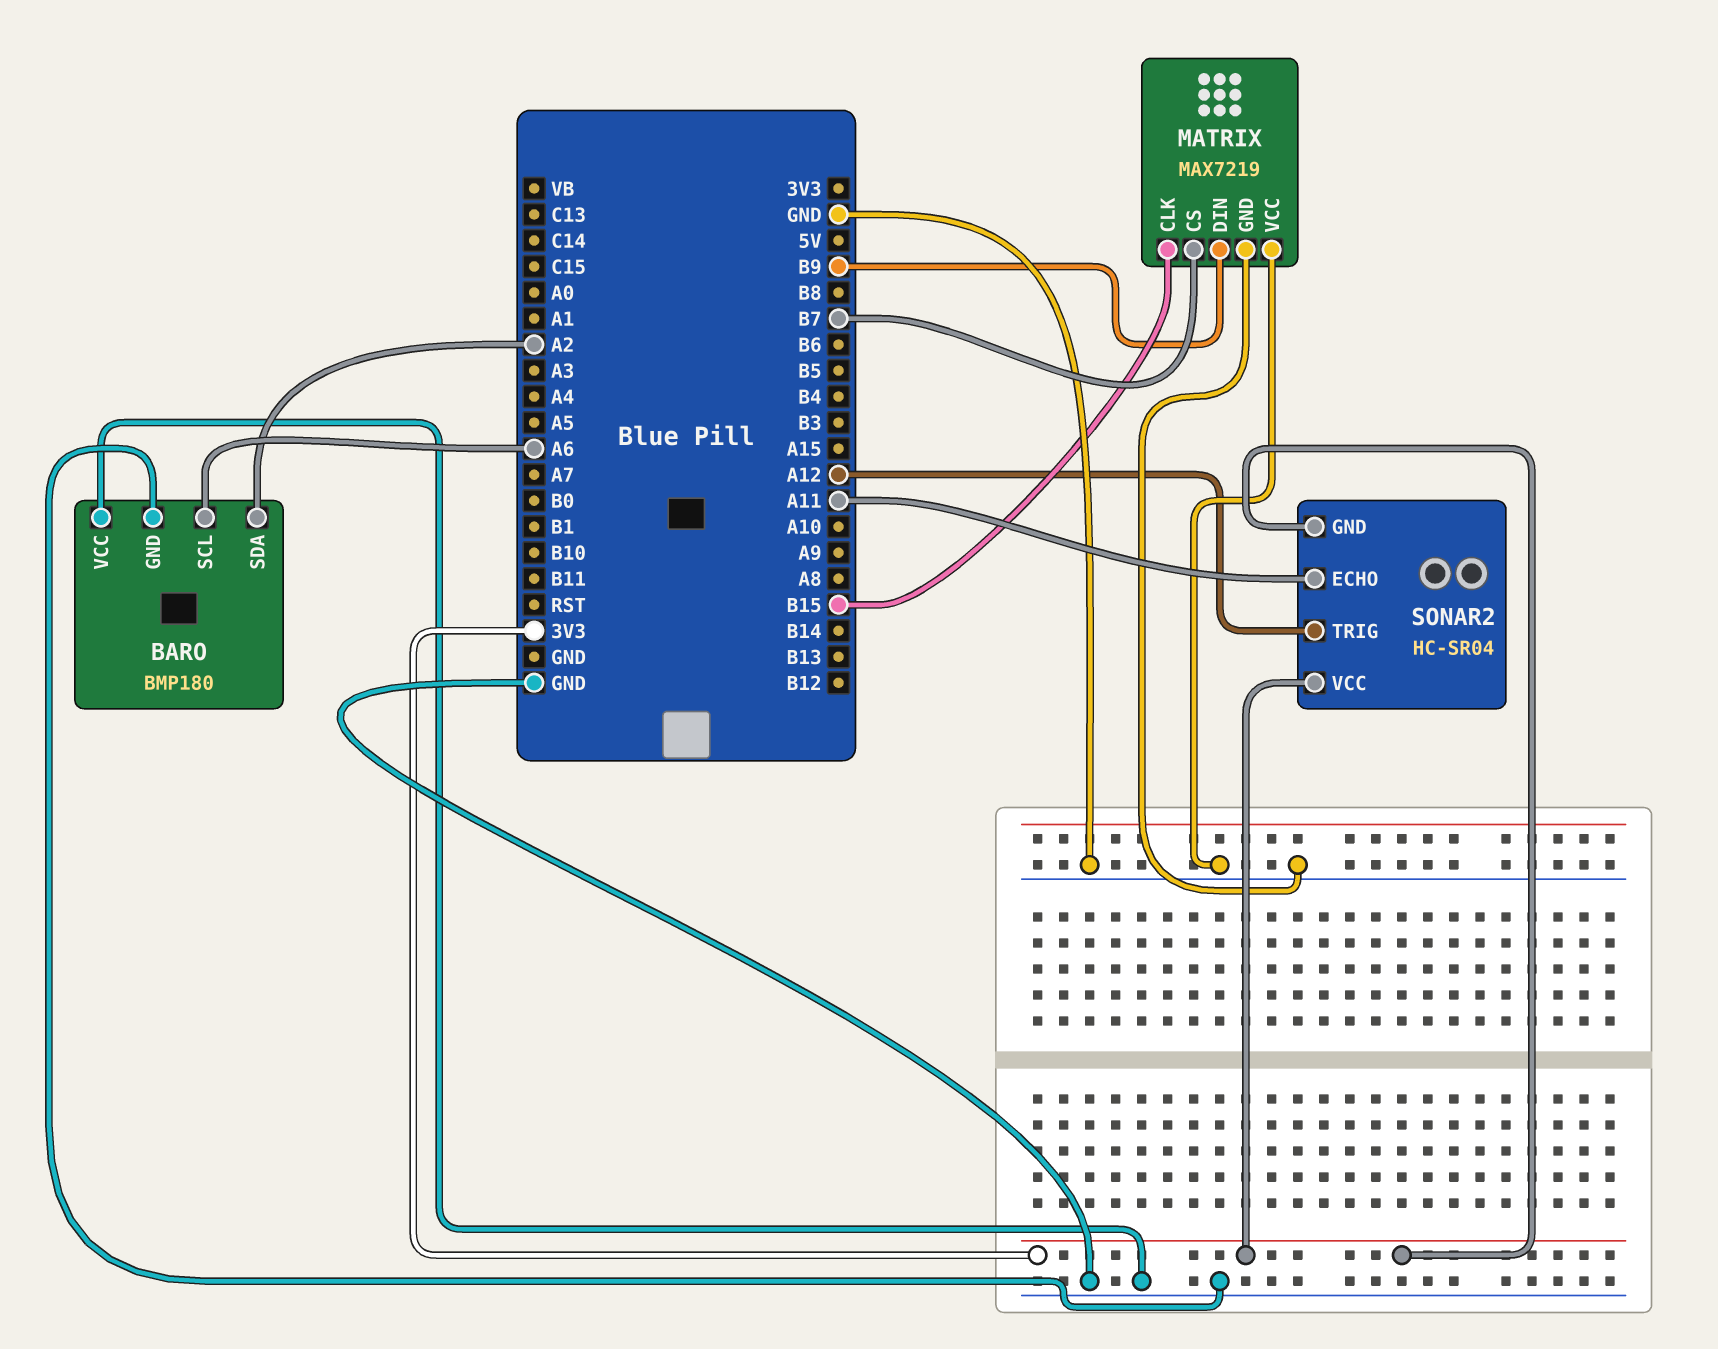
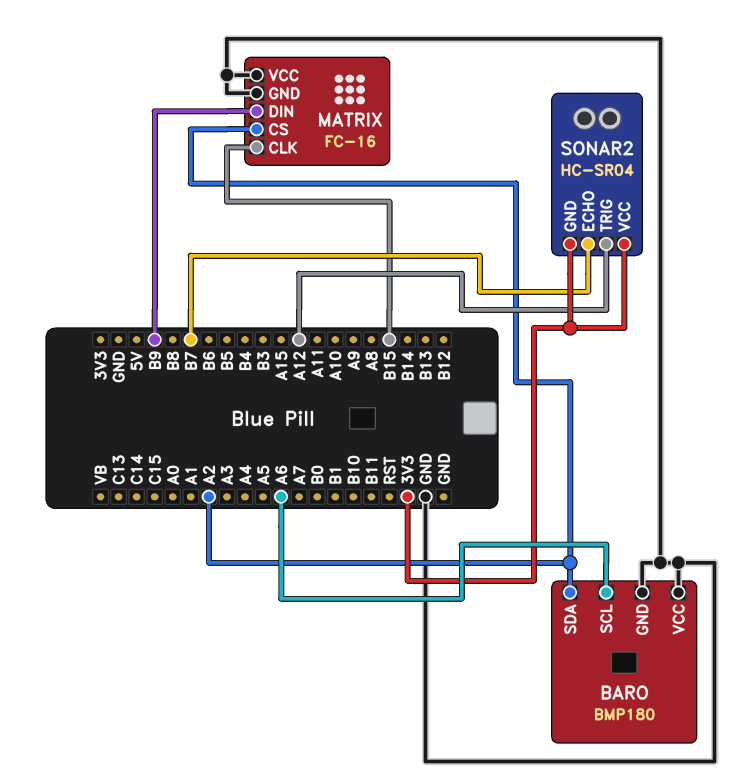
MATRIX: MAX7219 -> FC-16
MATRIX pin CS: B7 -> A2
SONAR2 pin ECHO: A11 -> B7

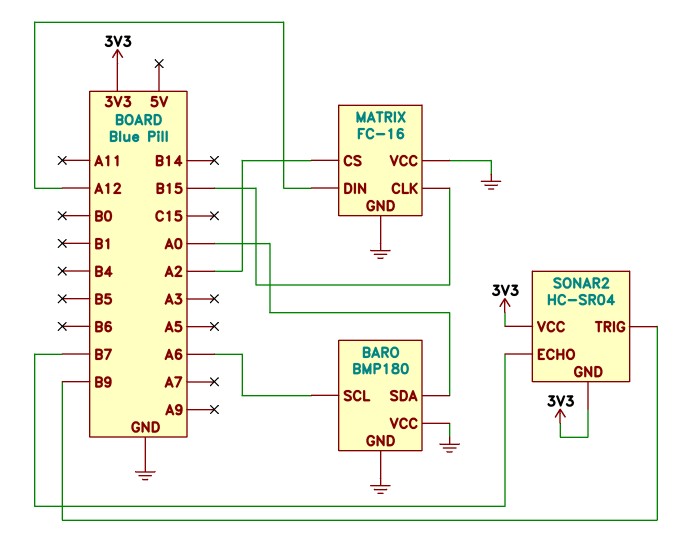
BARO pin SDA: A2 -> A0
MATRIX pin DIN: B9 -> A12
SONAR2 pin TRIG: A12 -> B9

